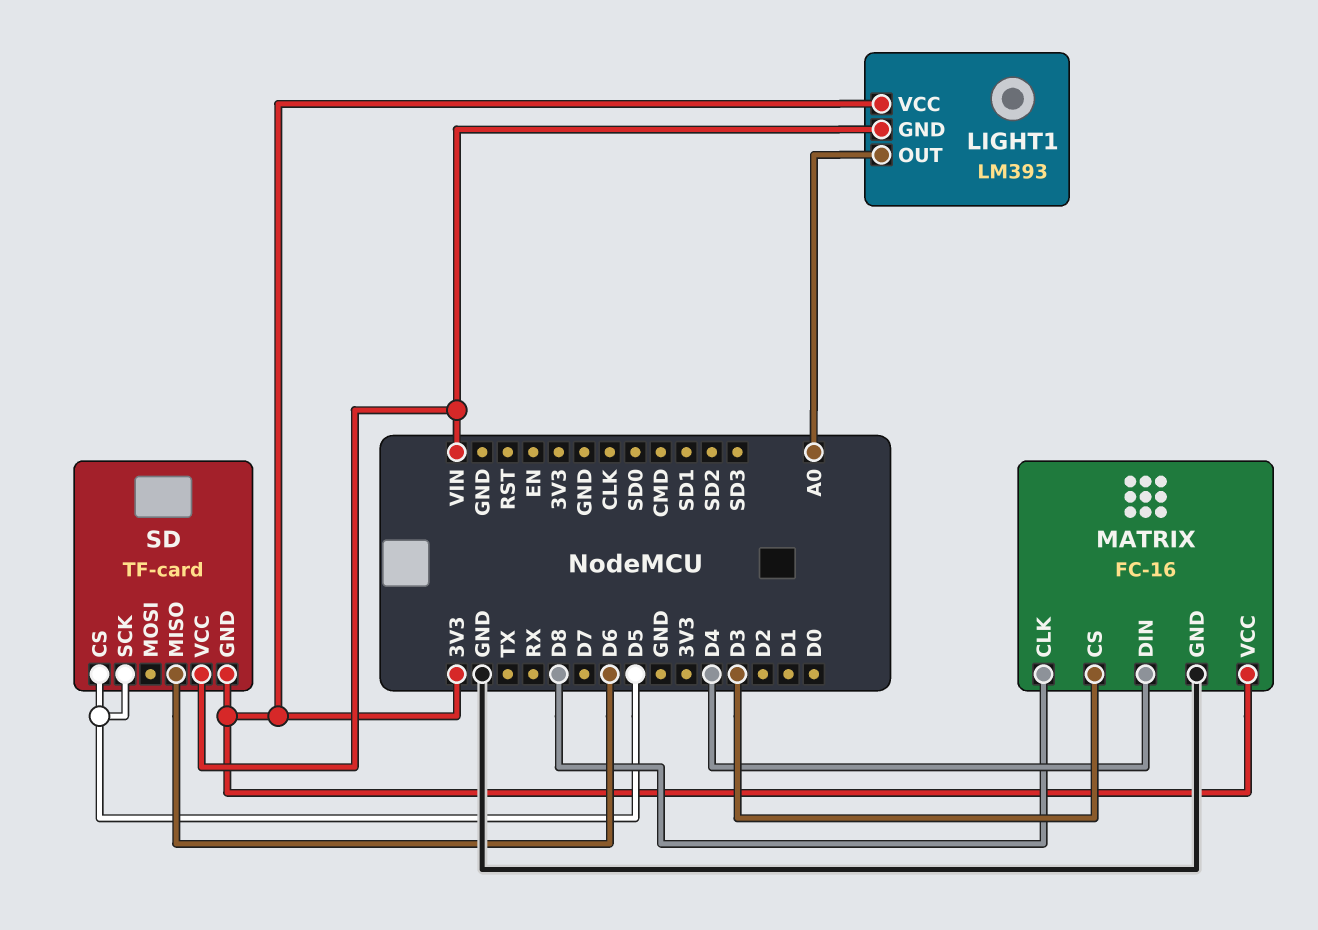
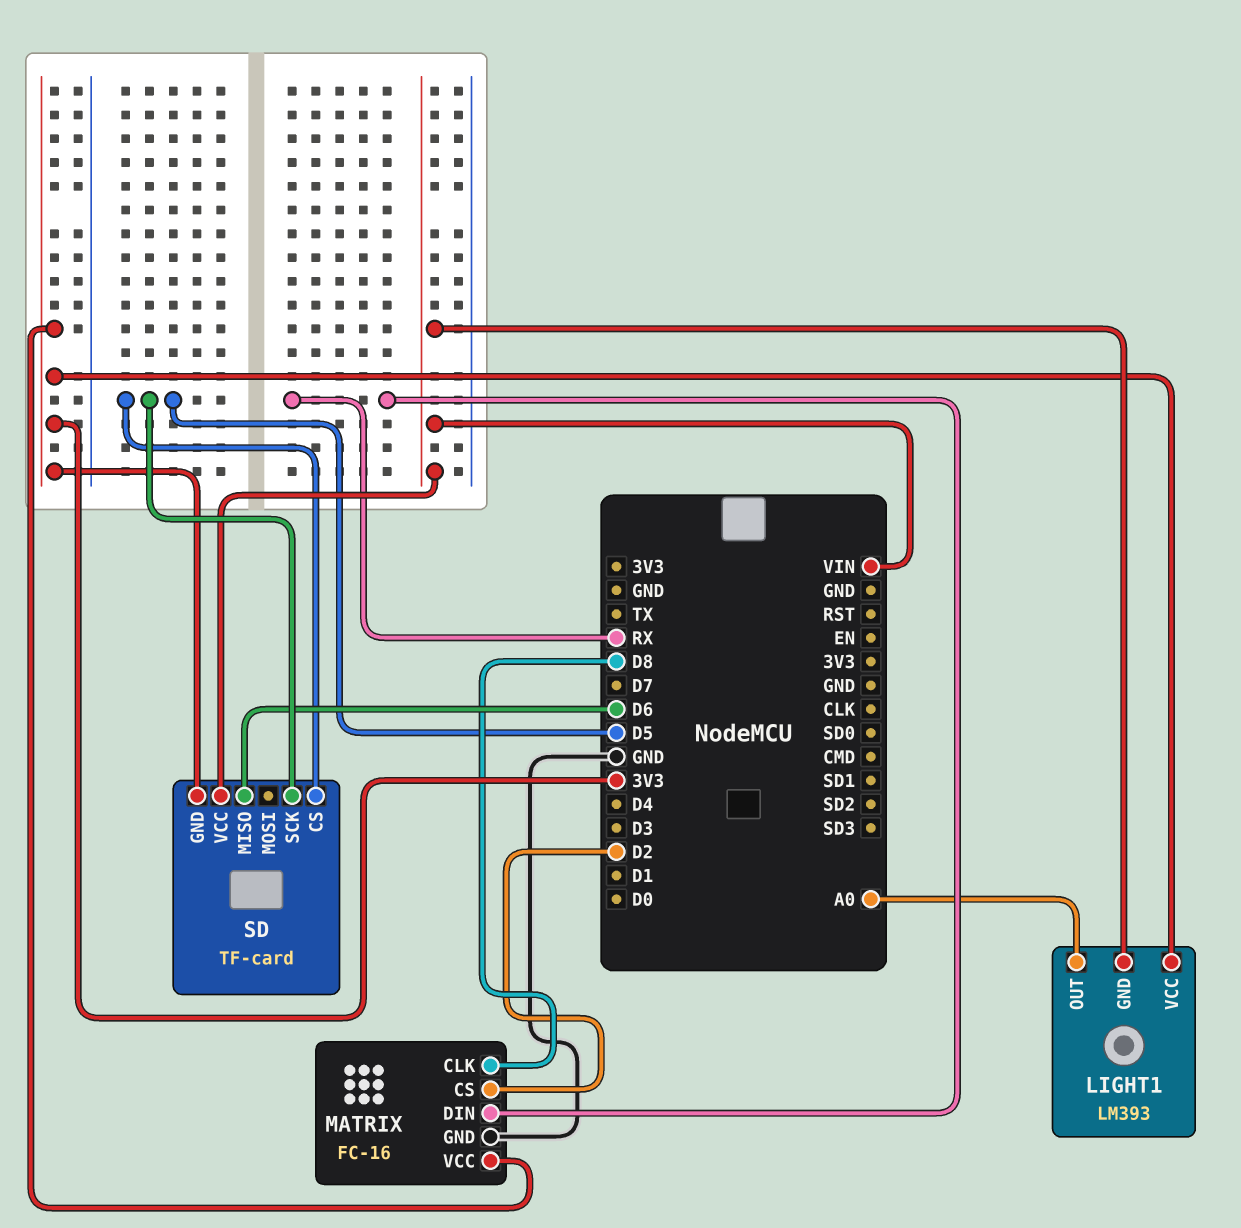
MATRIX pin CS: D3 -> D2
MATRIX pin DIN: D4 -> RX

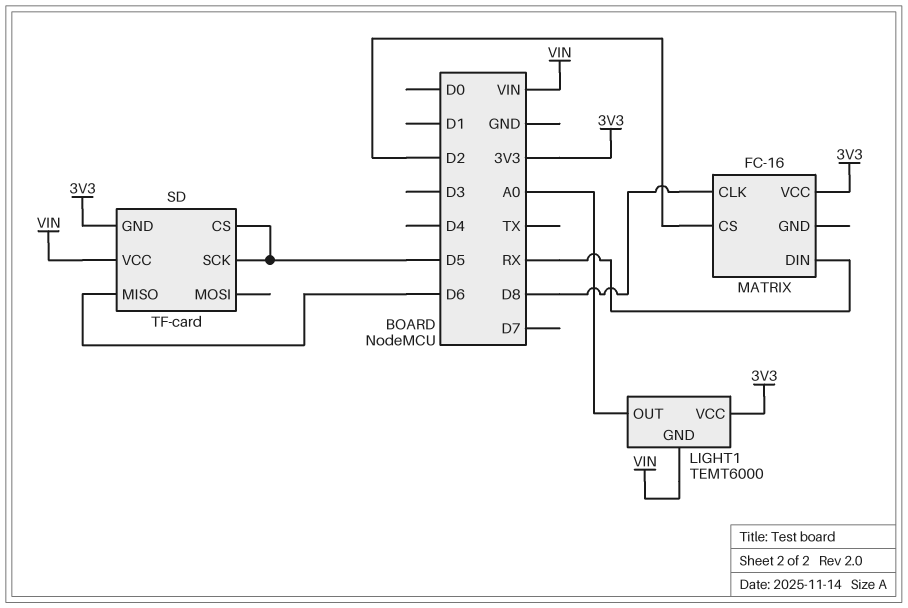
LIGHT1: LM393 -> TEMT6000
MATRIX pin GND: GND -> none

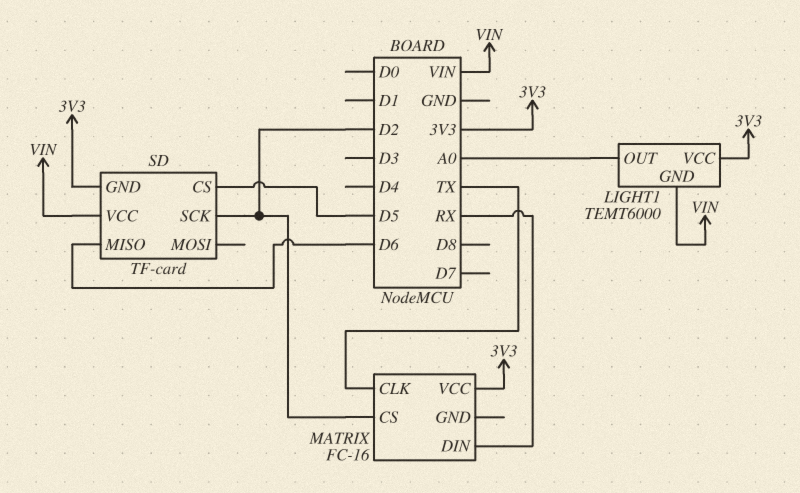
MATRIX pin CLK: D8 -> TX
SD pin SCK: D5 -> D2

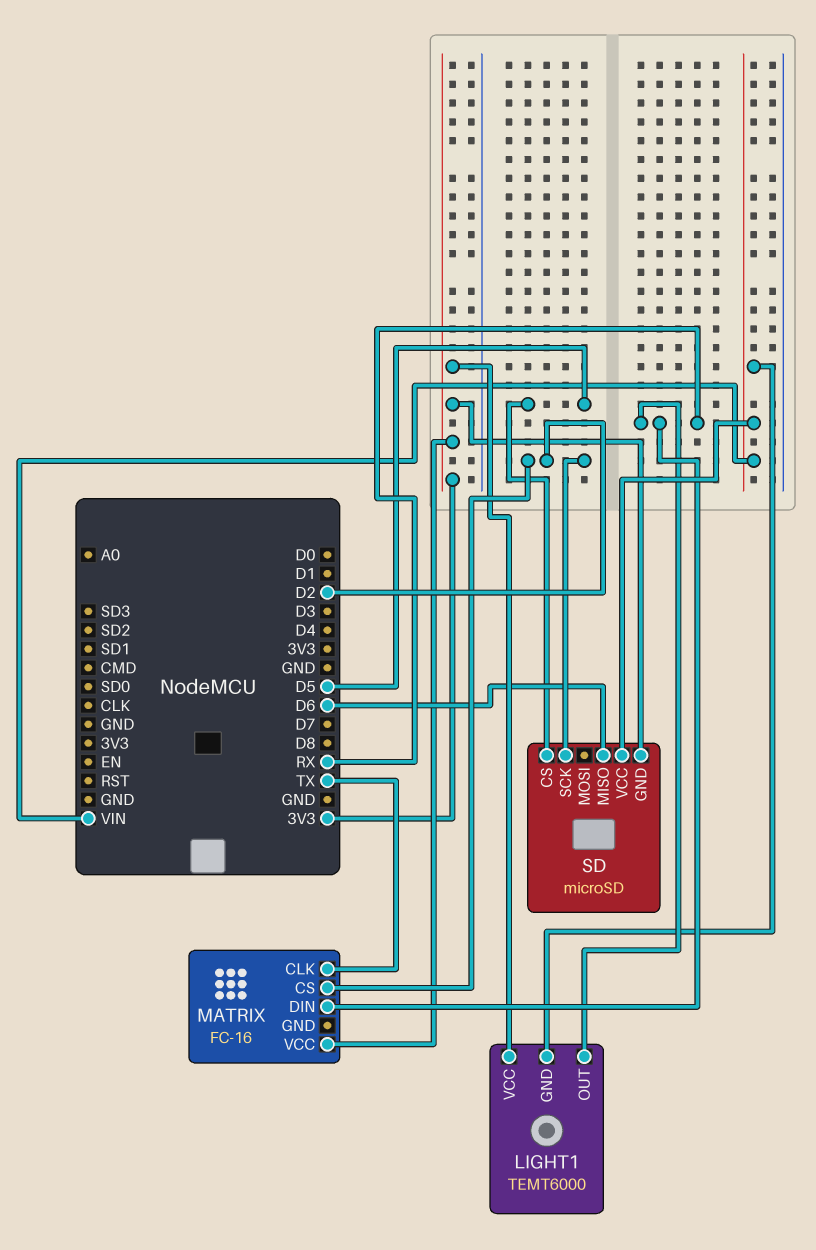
LIGHT1 pin OUT: A0 -> RX
SD: TF-card -> microSD

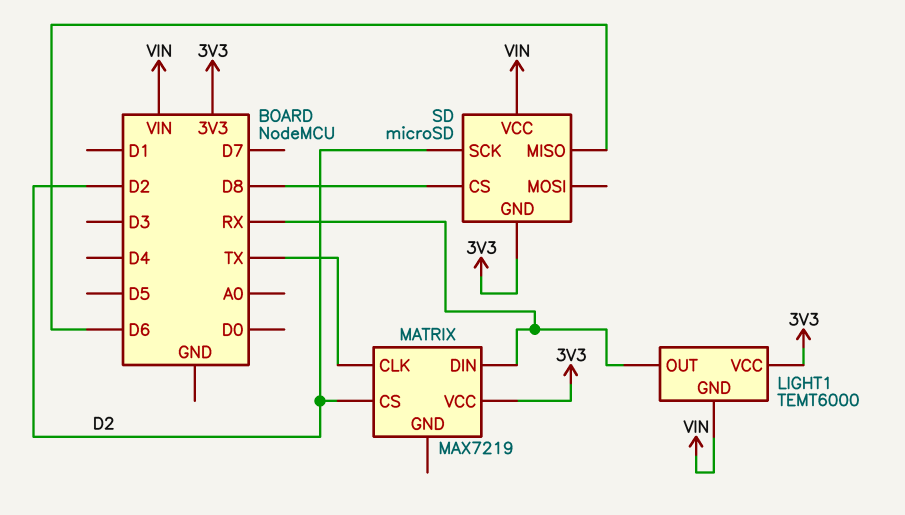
MATRIX: FC-16 -> MAX7219
SD pin CS: D5 -> D8

